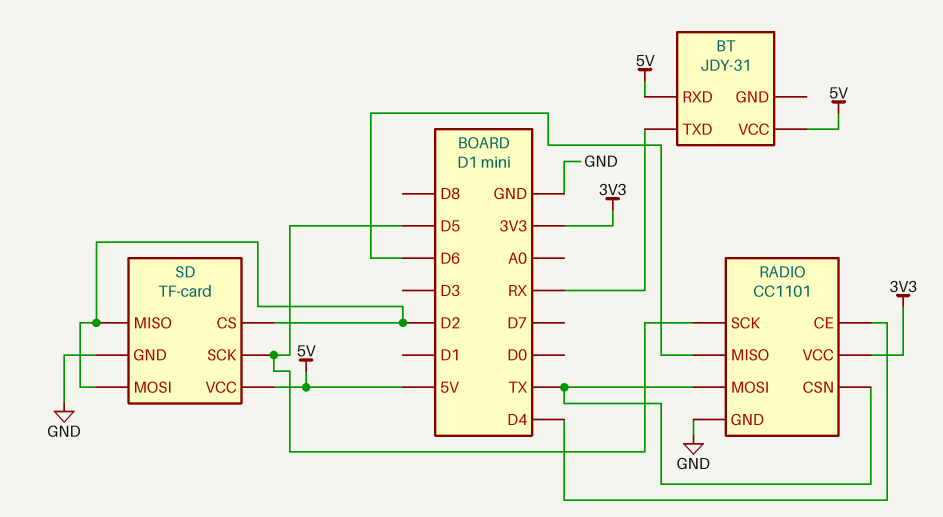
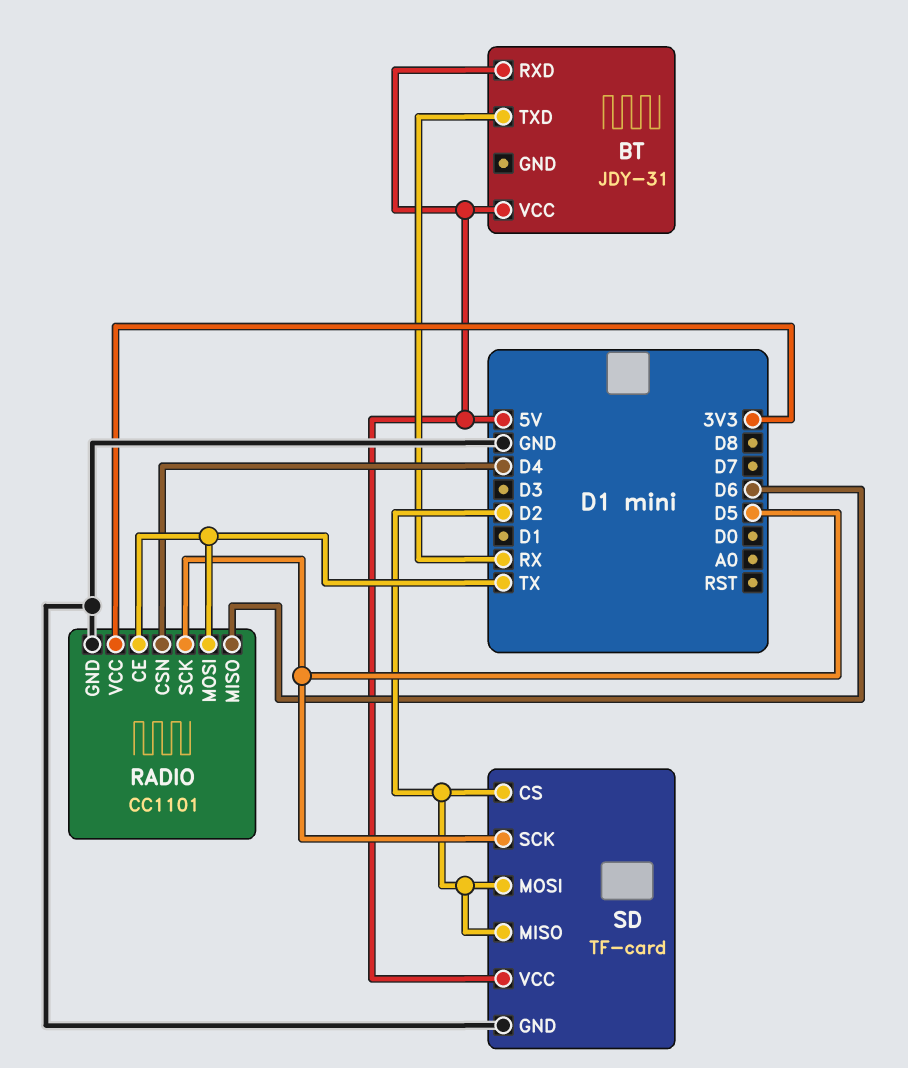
RADIO pin CE: D4 -> TX
RADIO pin CSN: TX -> D4

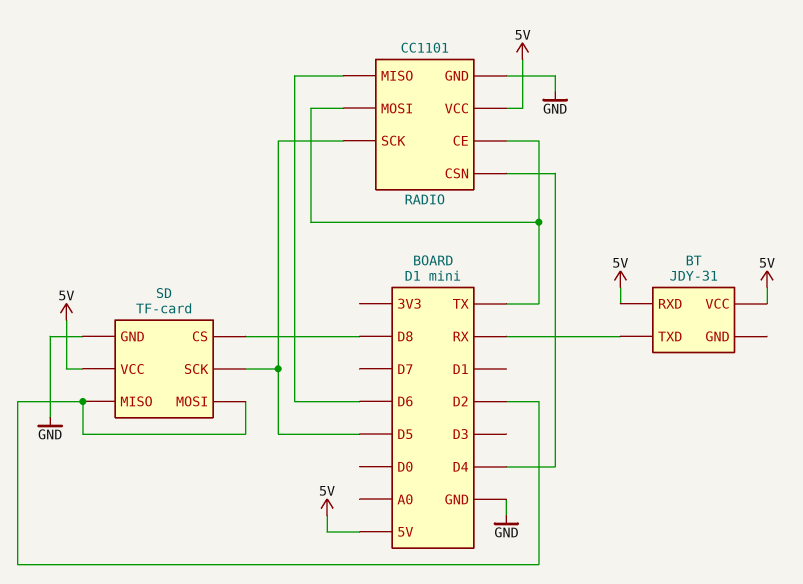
RADIO pin VCC: 3V3 -> 5V
SD pin CS: D2 -> D8

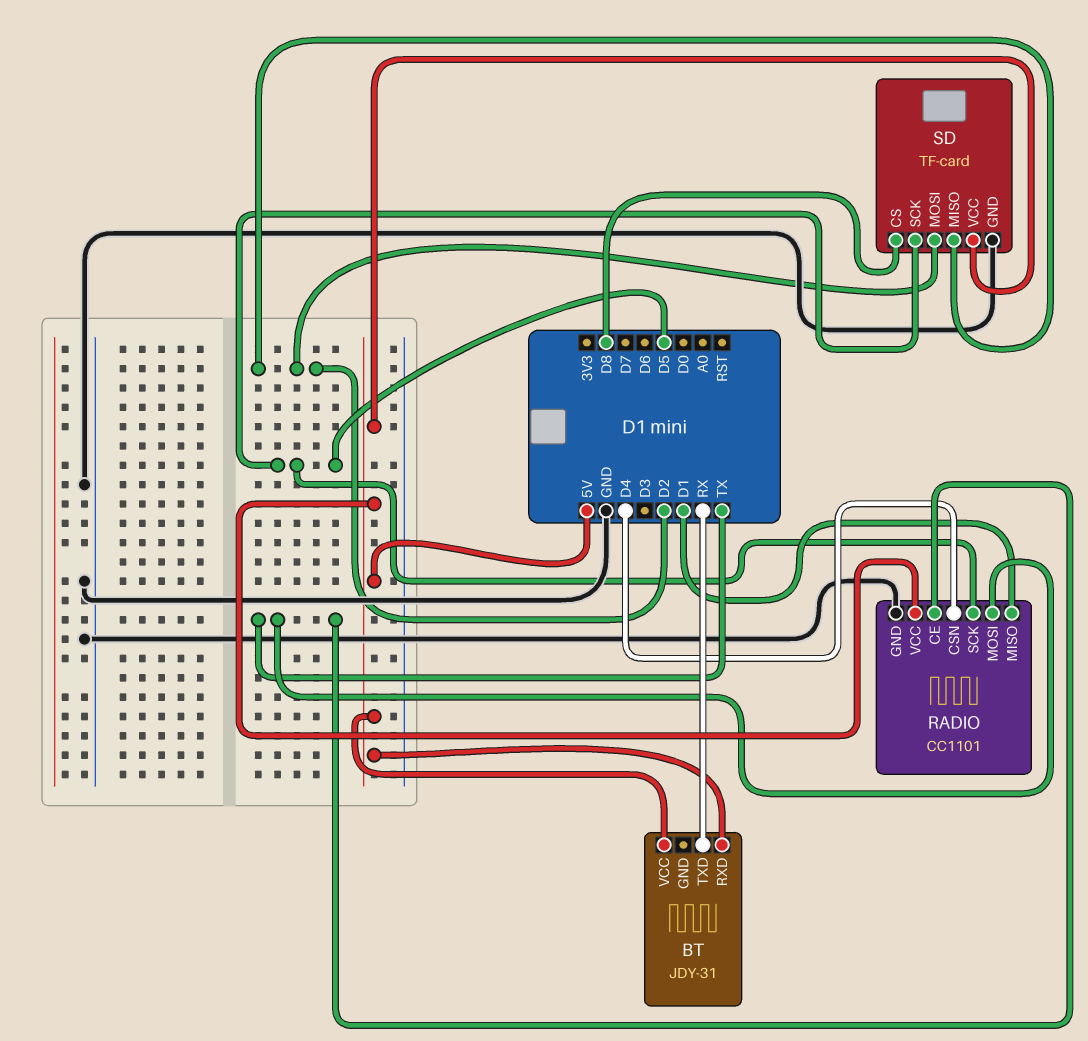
RADIO pin MISO: D6 -> D1

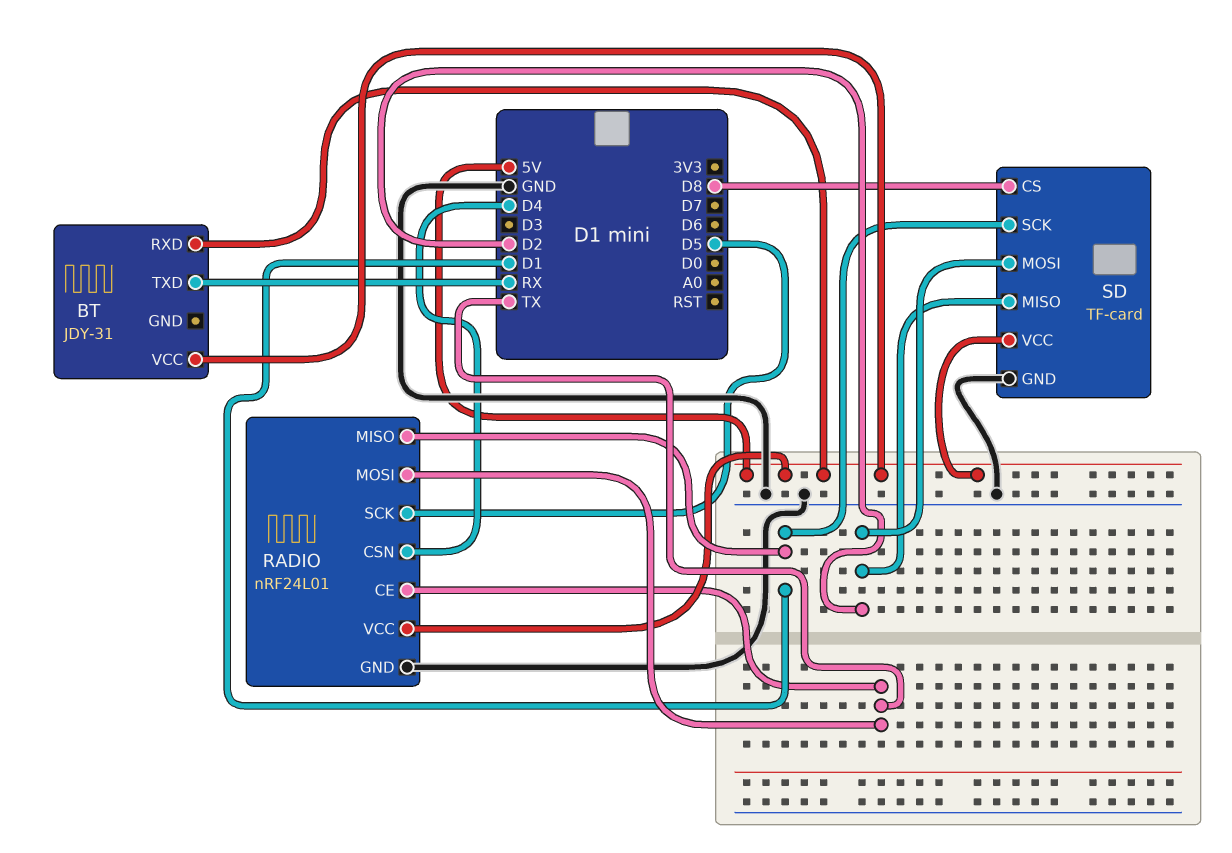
RADIO: CC1101 -> nRF24L01
SD pin SCK: D5 -> D1

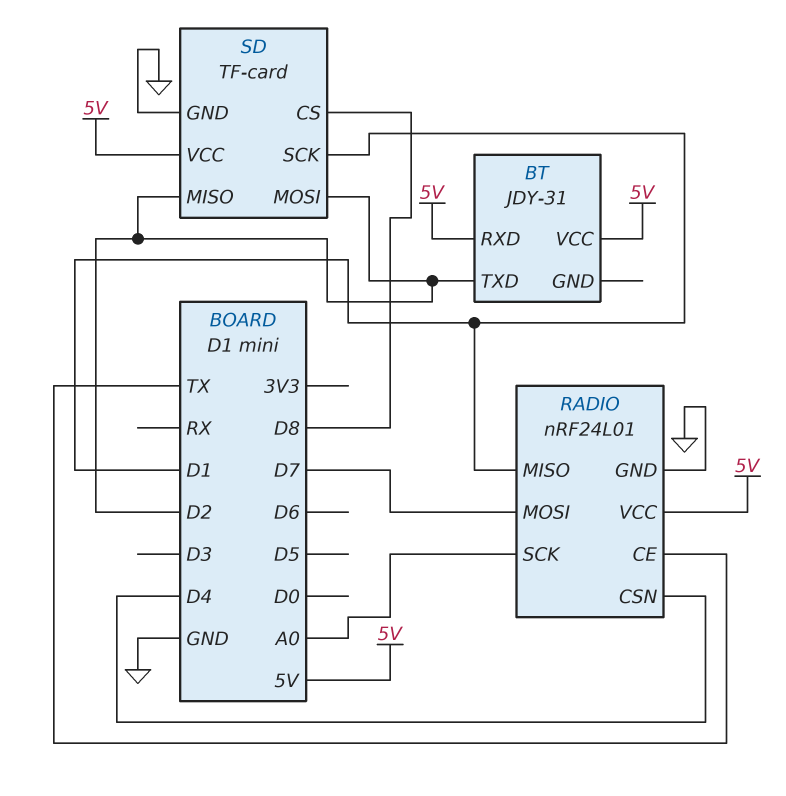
BT pin TXD: RX -> D2
RADIO pin MOSI: TX -> D7
RADIO pin SCK: D5 -> A0

